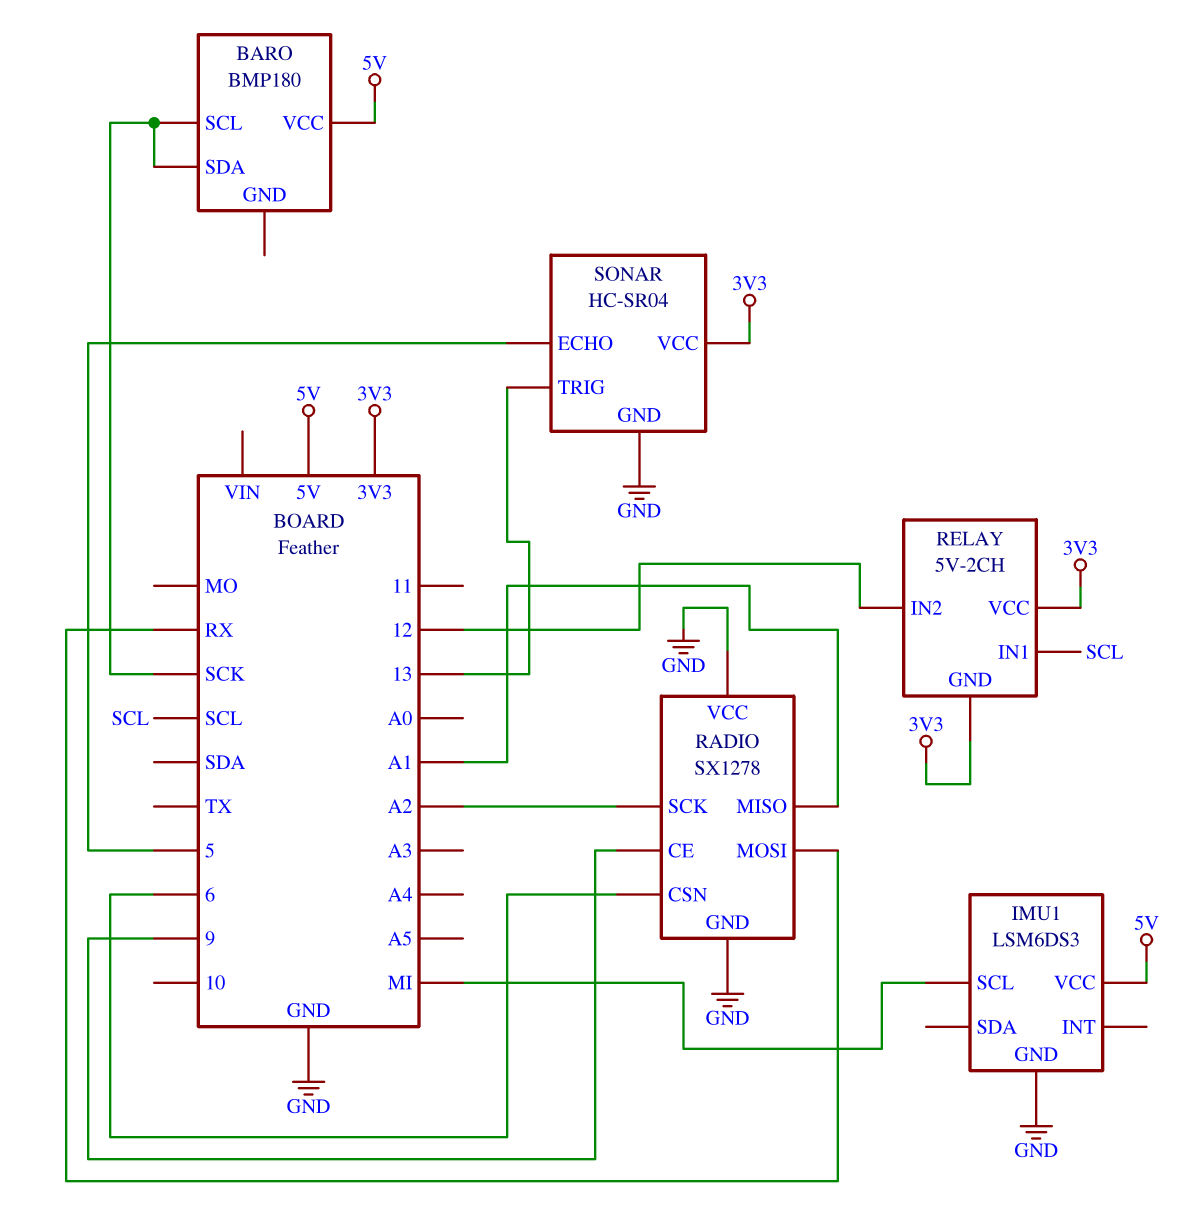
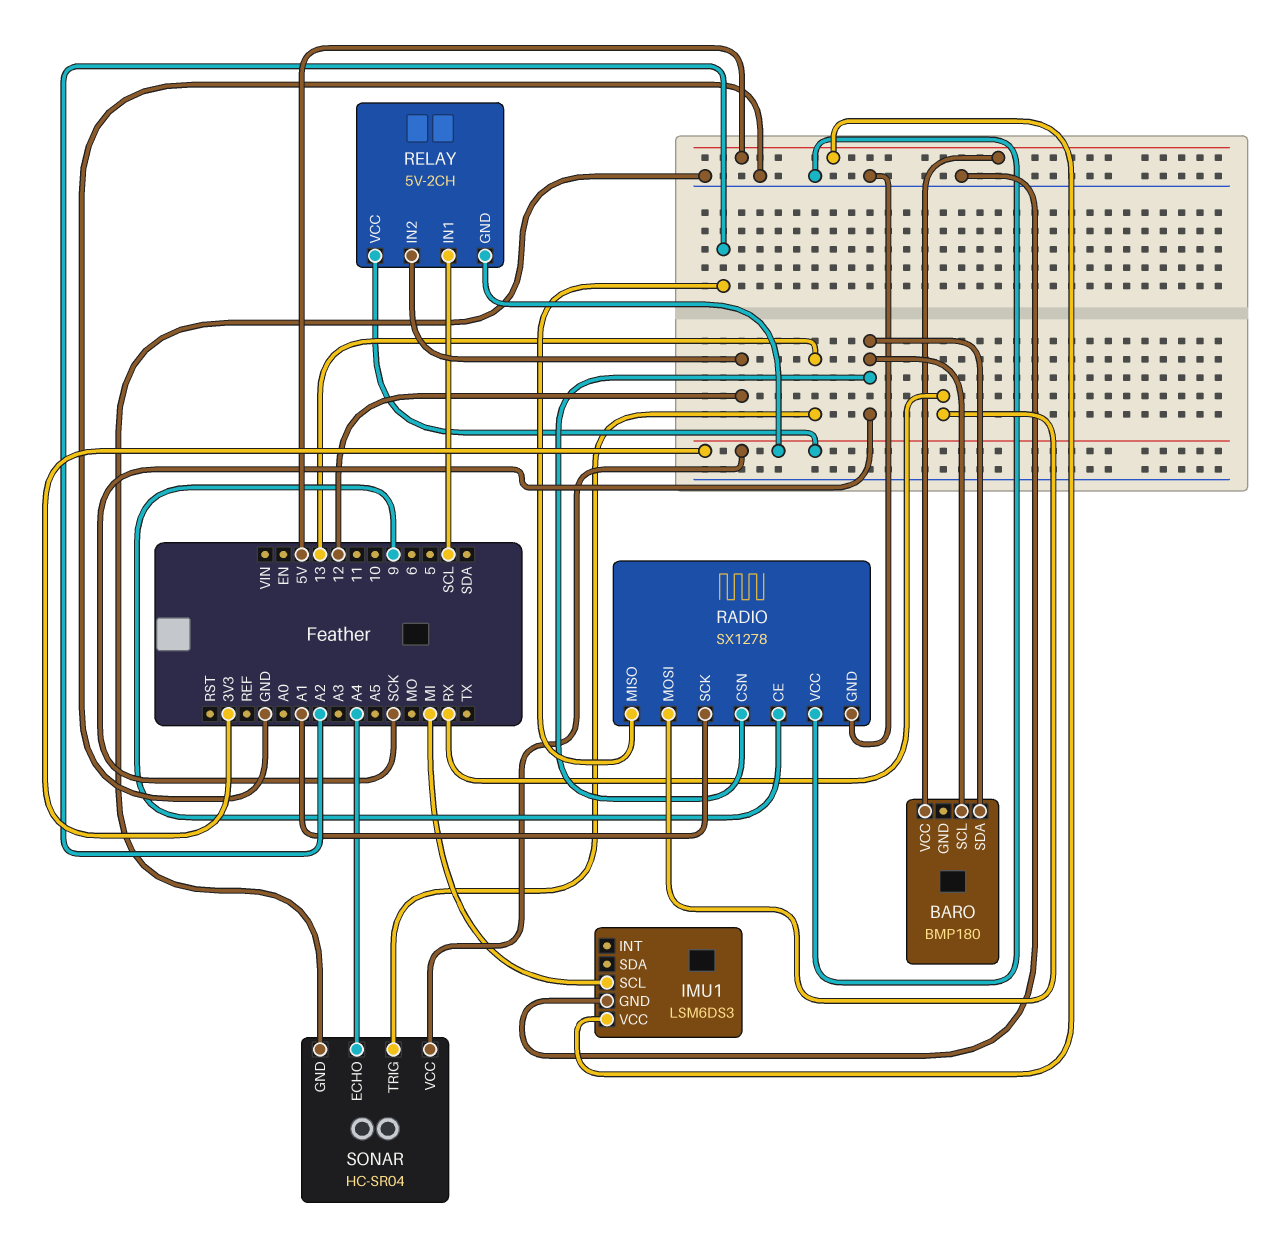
RADIO pin CSN: 6 -> SCK
RADIO pin MISO: A1 -> A2
RADIO pin SCK: A2 -> A1
SONAR pin ECHO: 5 -> A4

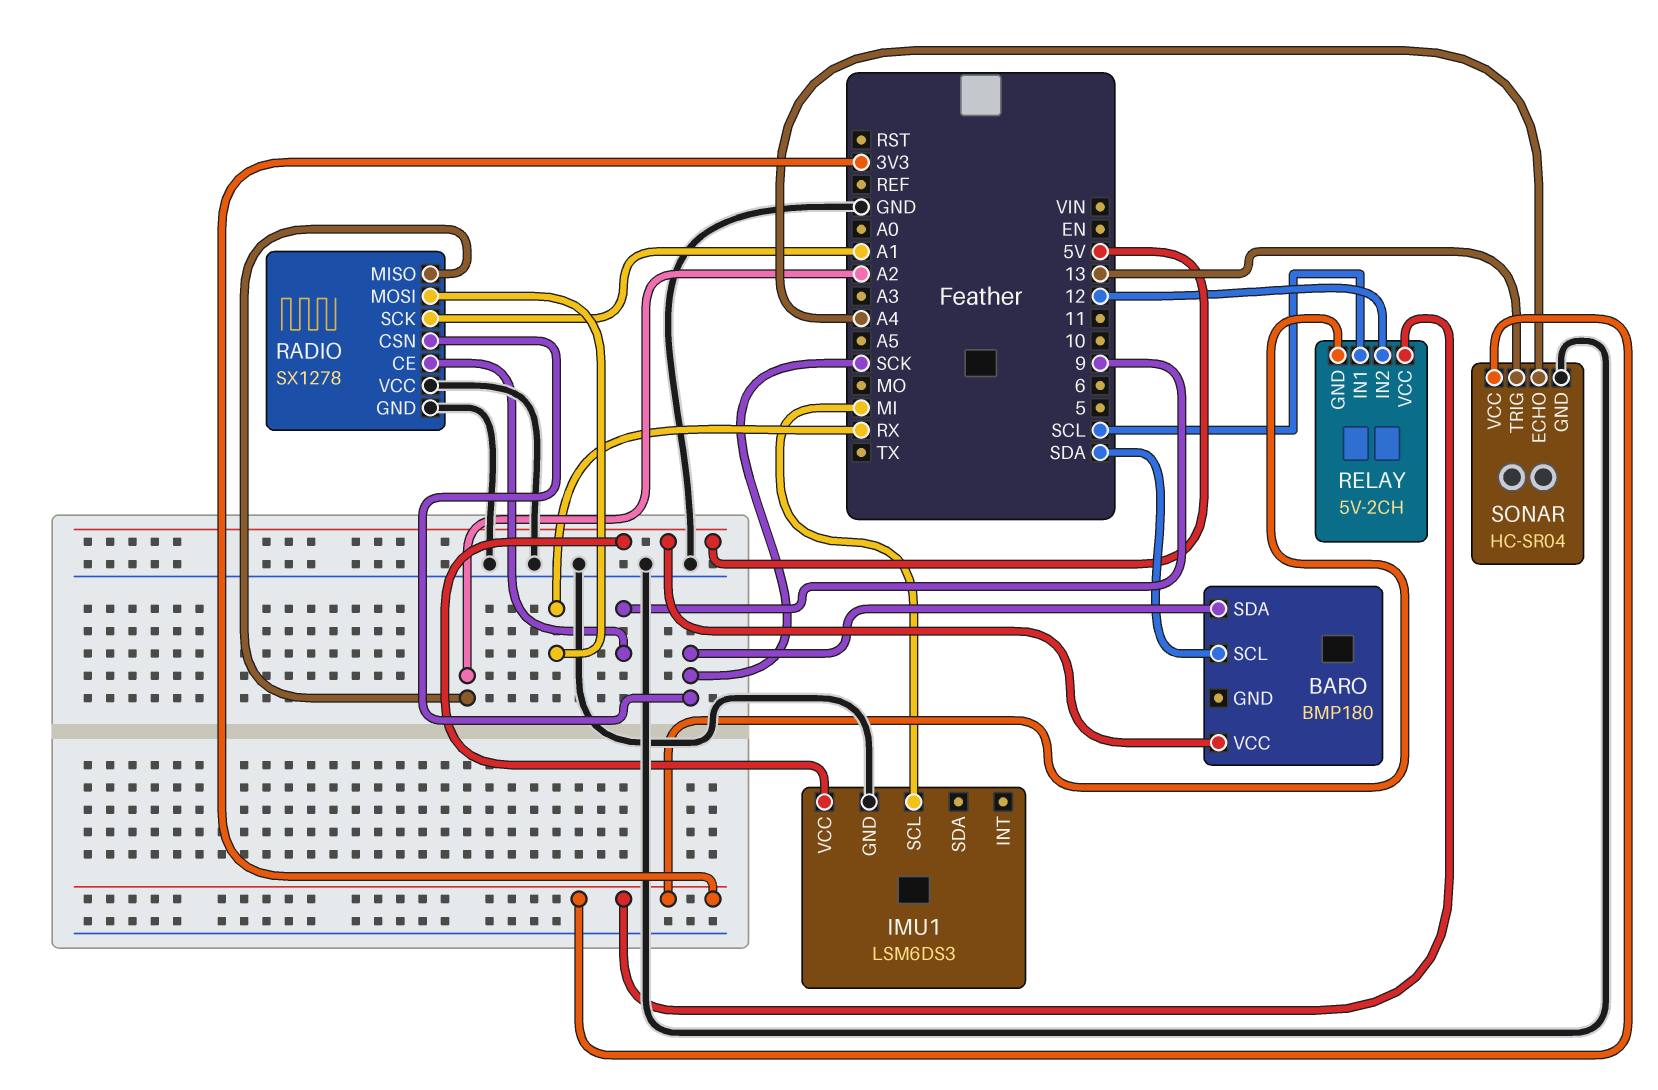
BARO pin SCL: SCK -> SDA

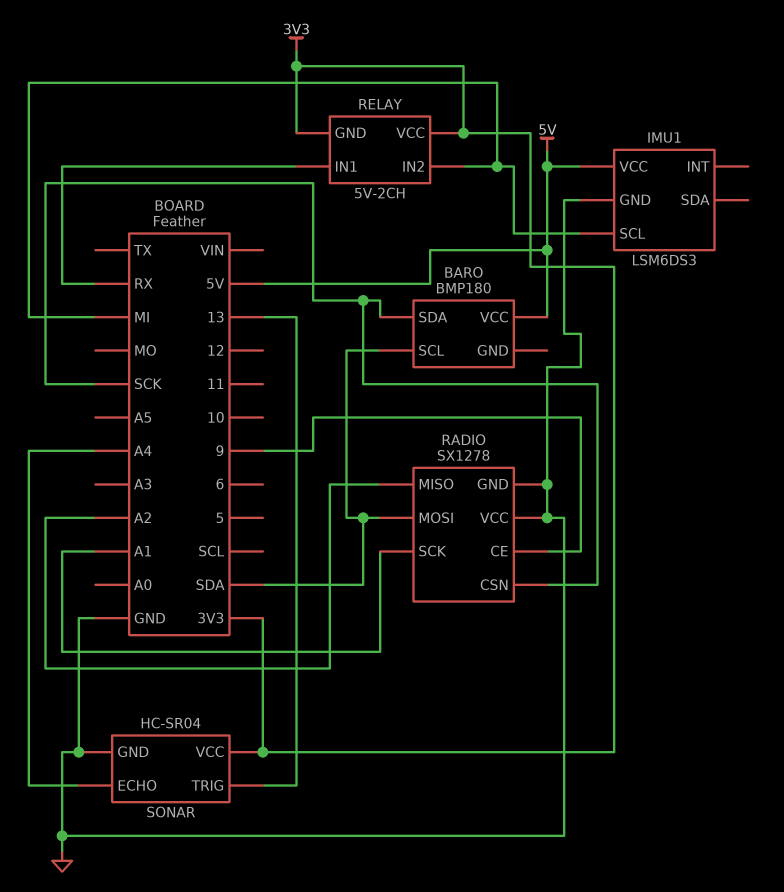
RADIO pin MOSI: RX -> SDA
RELAY pin IN1: SCL -> RX
RELAY pin IN2: 12 -> MI

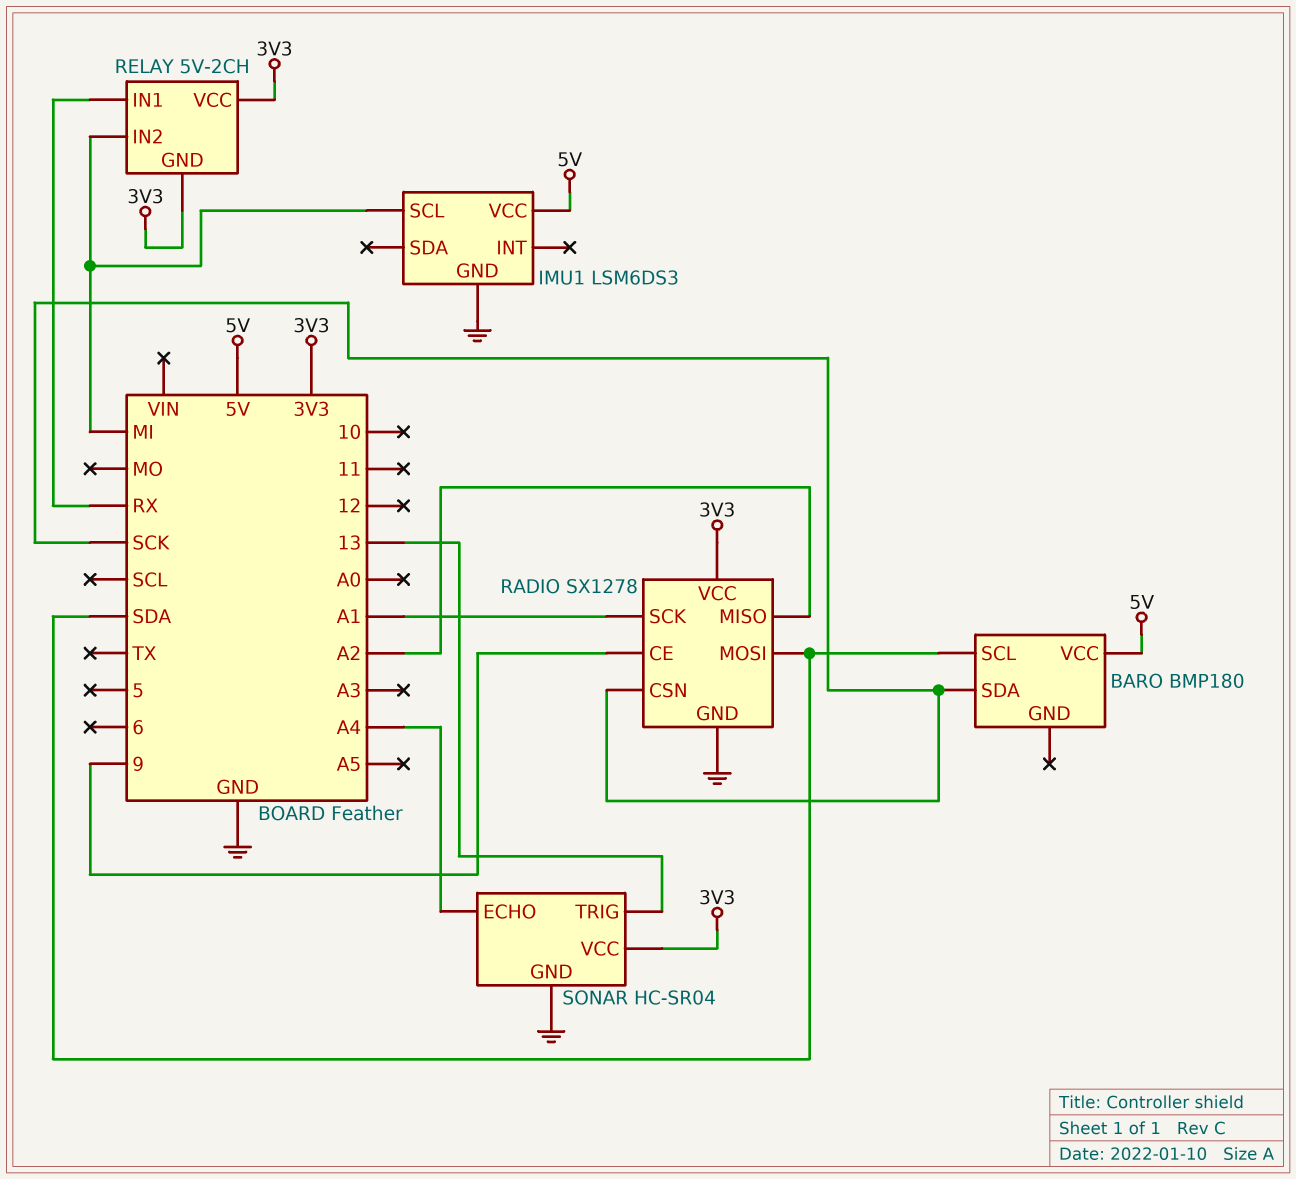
RADIO pin VCC: GND -> 3V3

